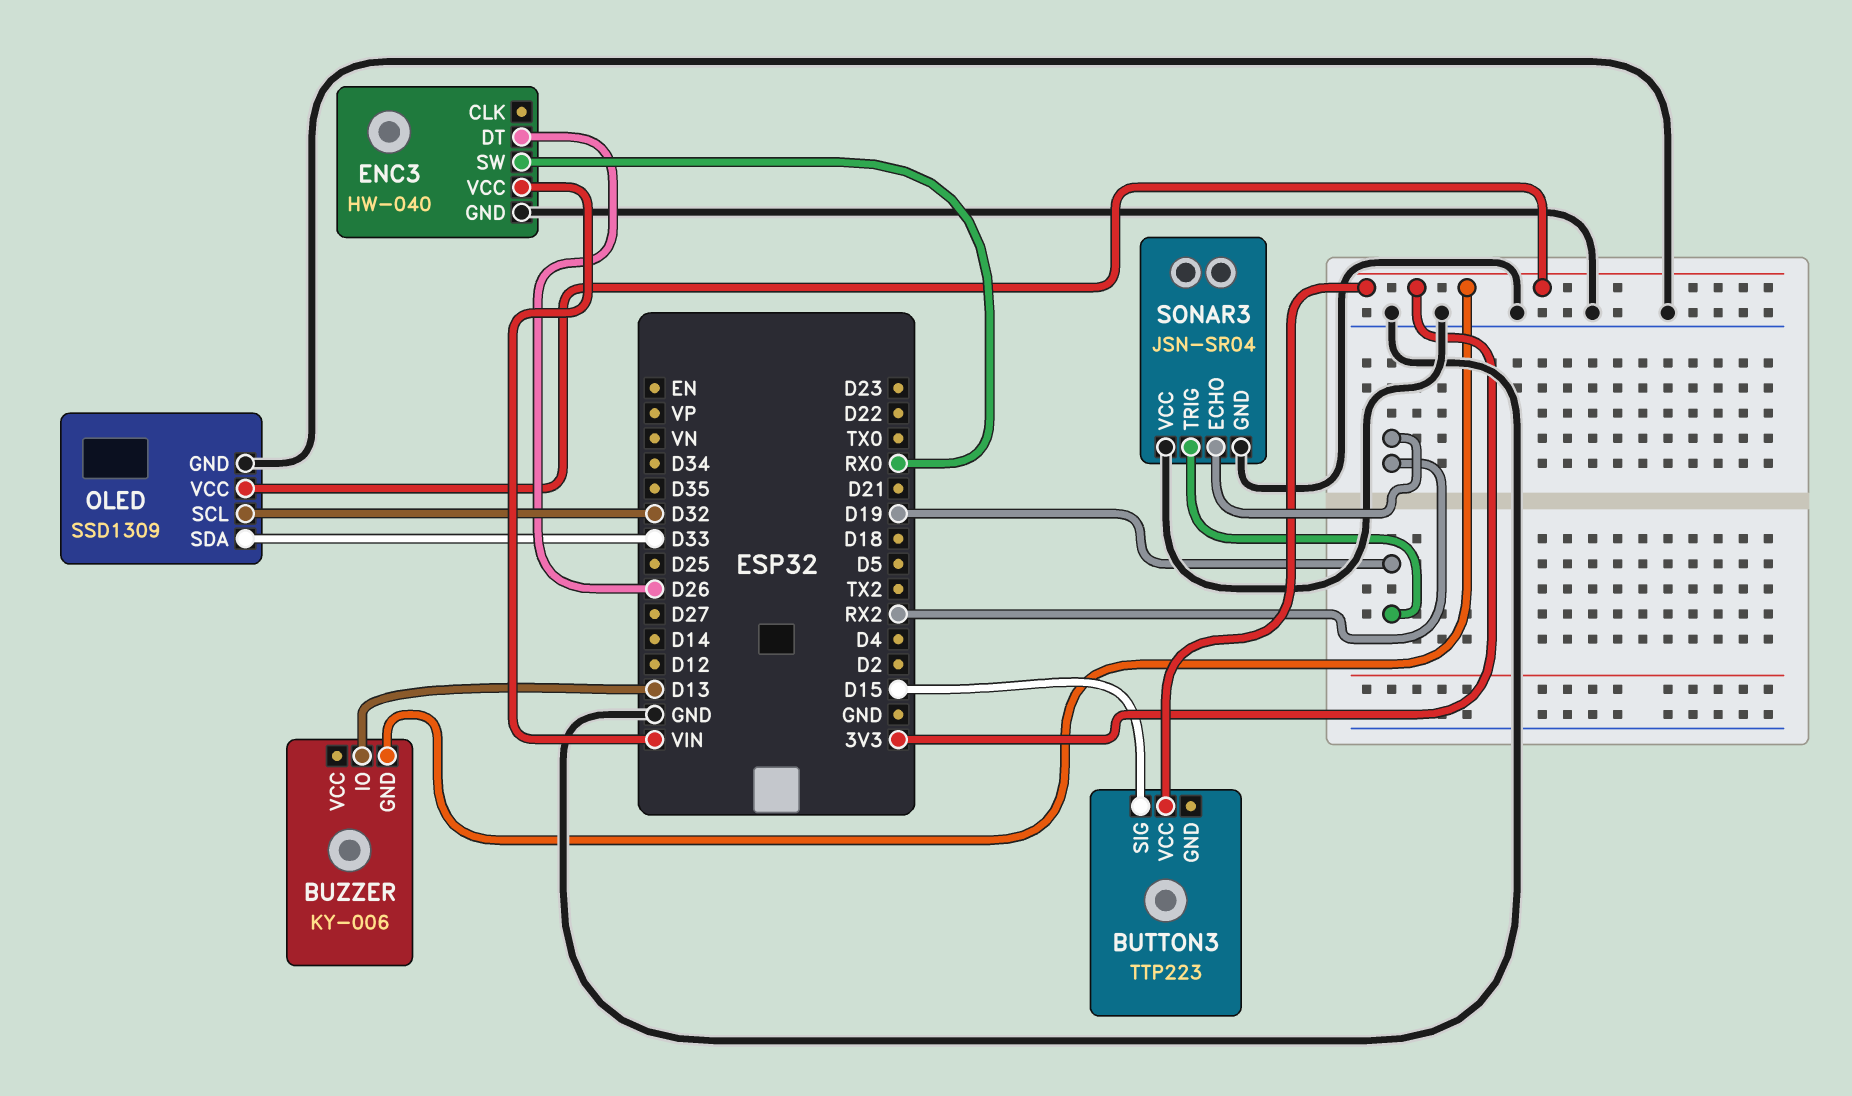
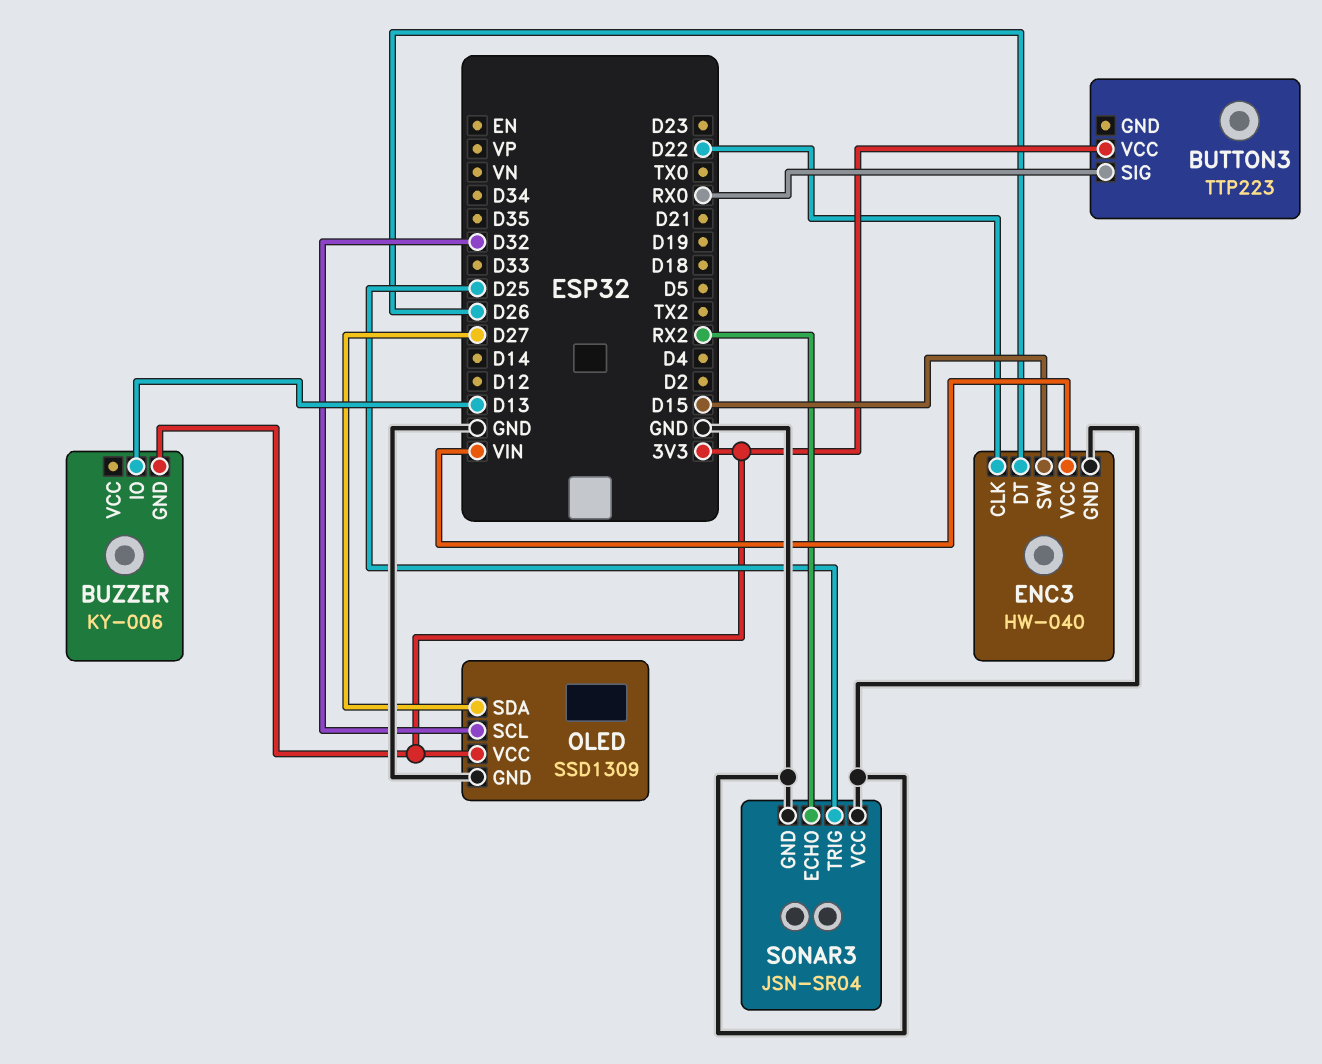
BUTTON3 pin SIG: D15 -> RX0
ENC3 pin CLK: none -> D22
ENC3 pin SW: RX0 -> D15
OLED pin SDA: D33 -> D27
SONAR3 pin TRIG: D19 -> D25

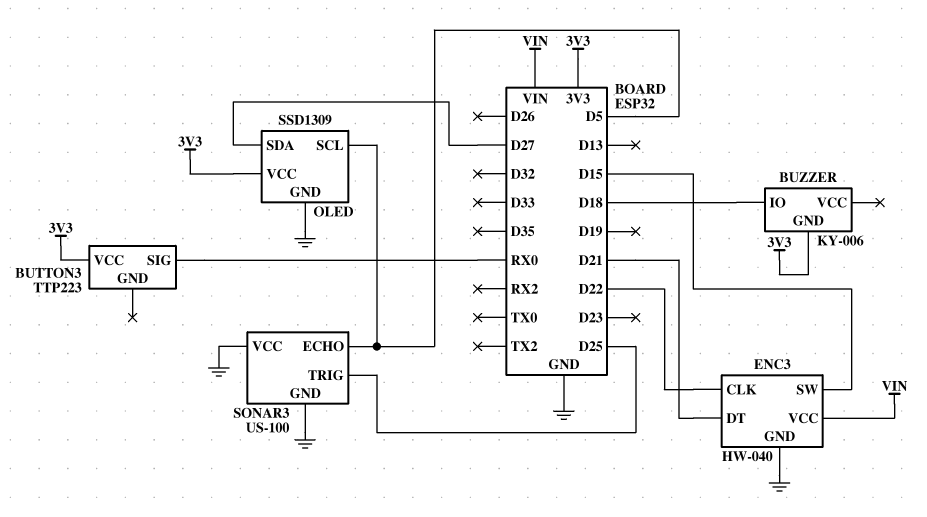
BUZZER pin IO: D13 -> D18
ENC3 pin DT: D26 -> D21
OLED pin SCL: D32 -> D5
SONAR3: JSN-SR04 -> US-100
SONAR3 pin ECHO: RX2 -> D5

